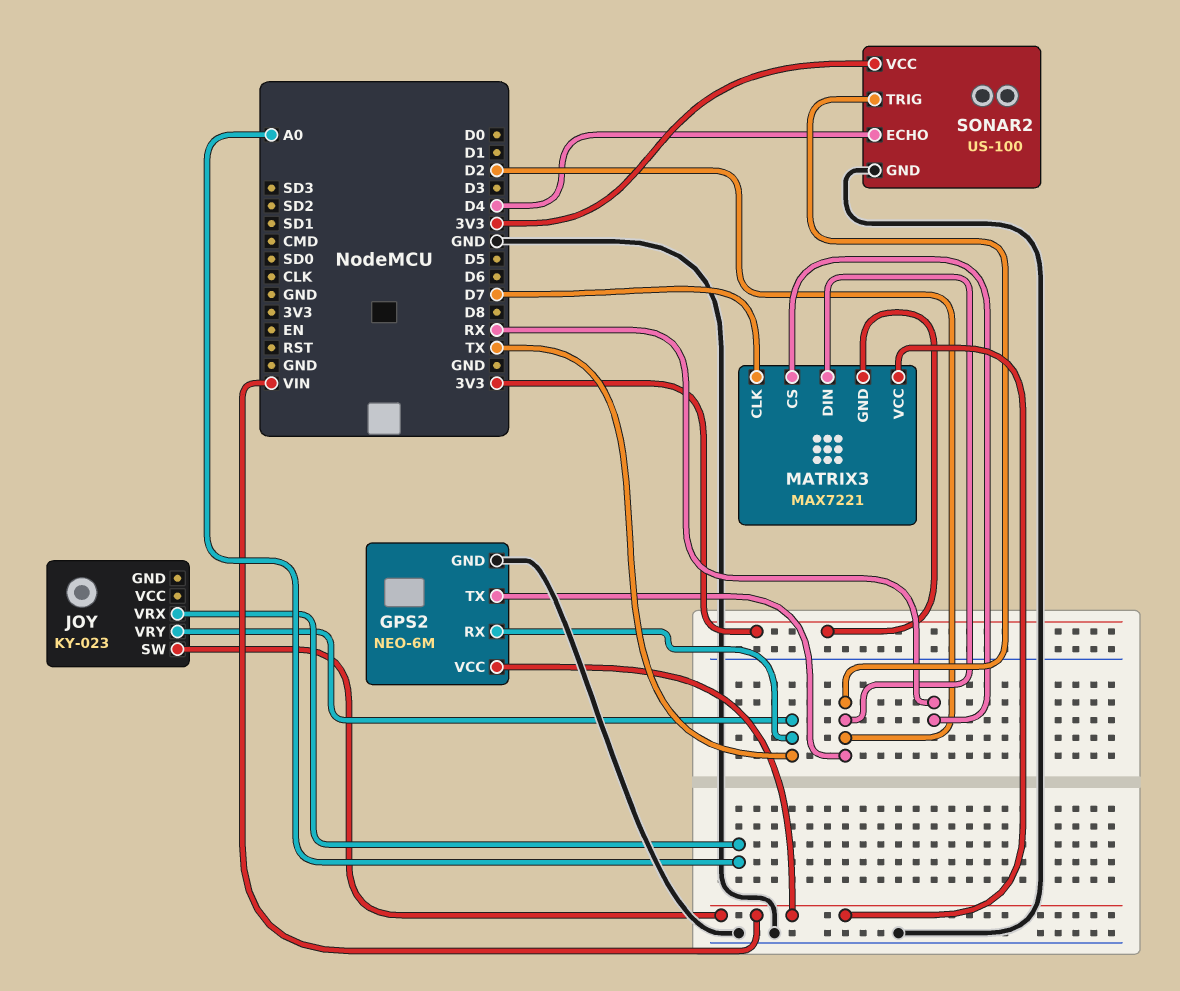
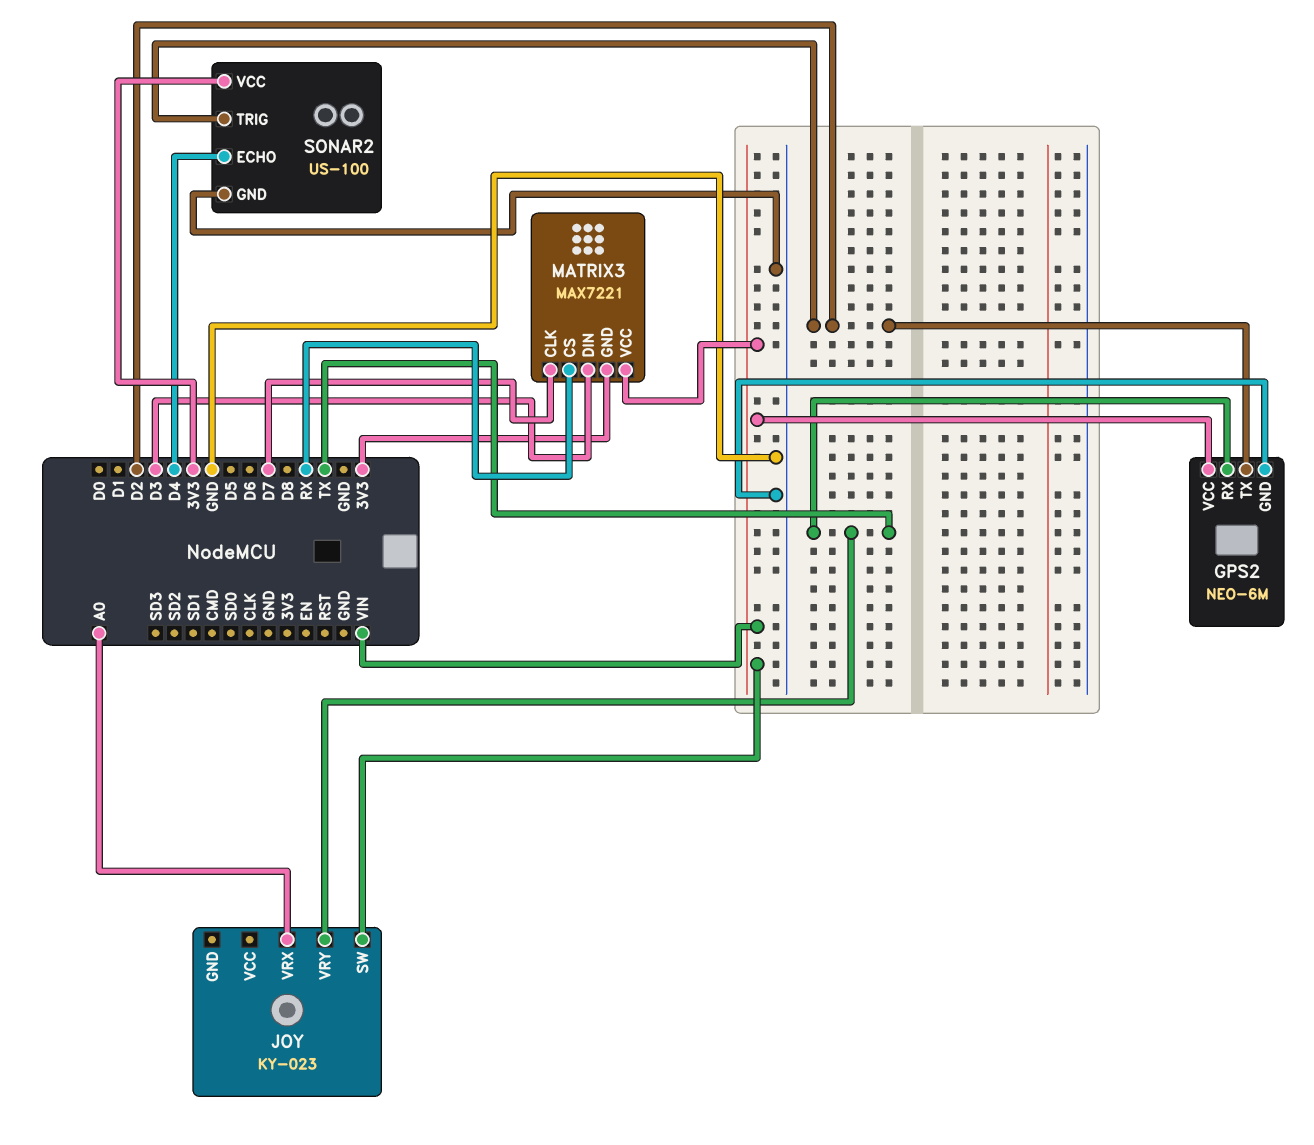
MATRIX3 pin DIN: D2 -> D3

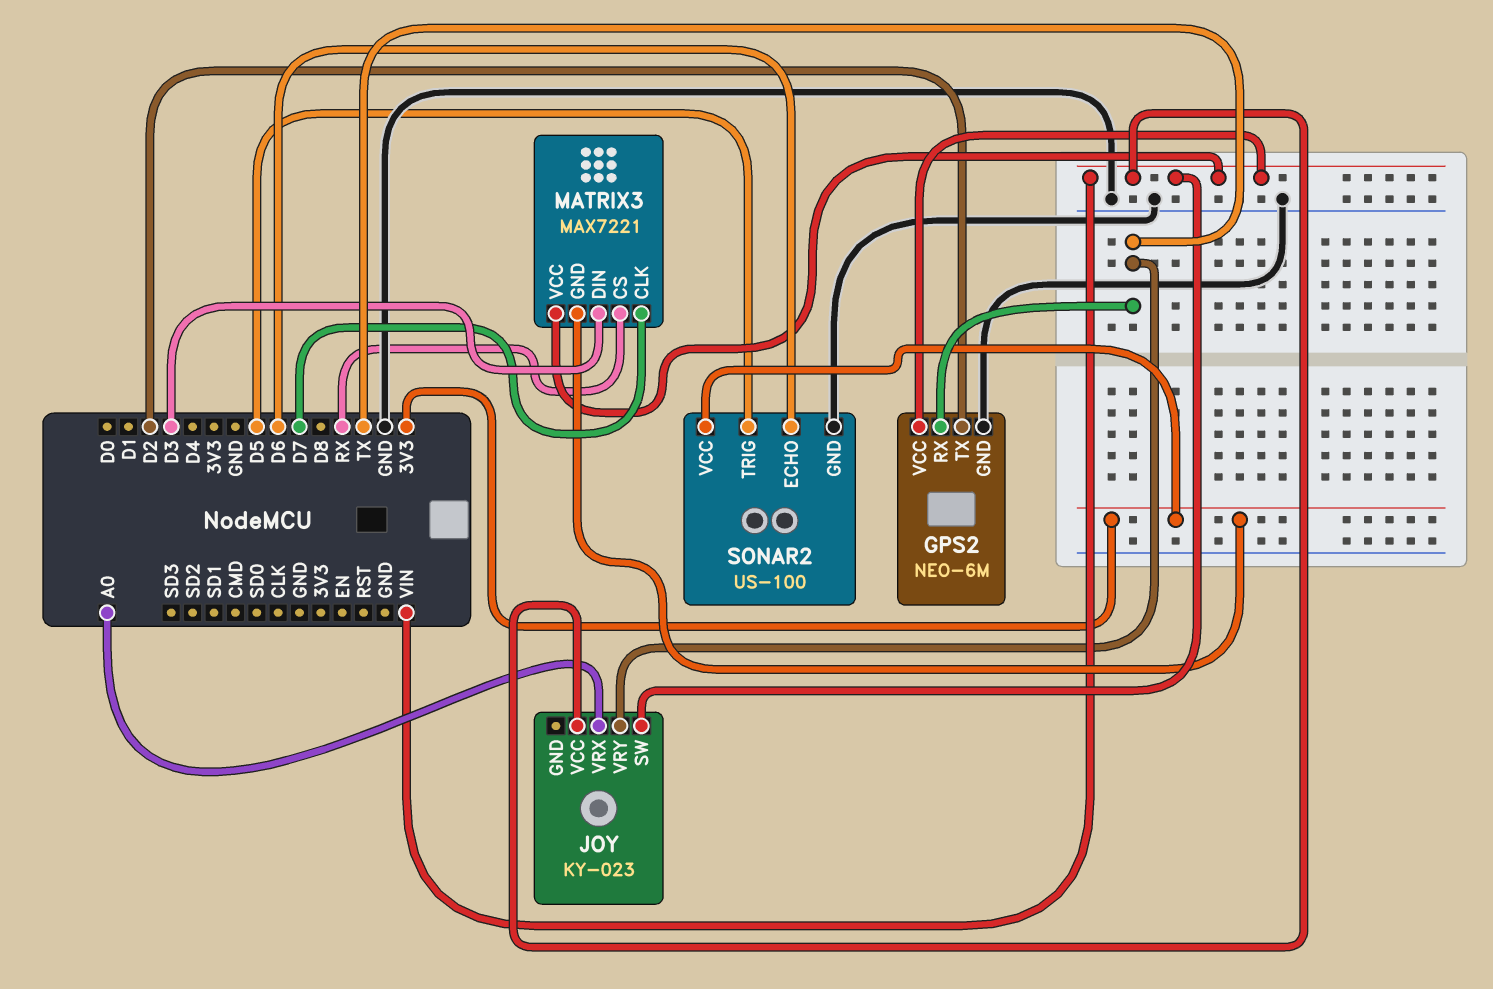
JOY pin VCC: none -> VIN
SONAR2 pin ECHO: D4 -> D6
SONAR2 pin TRIG: D2 -> D5

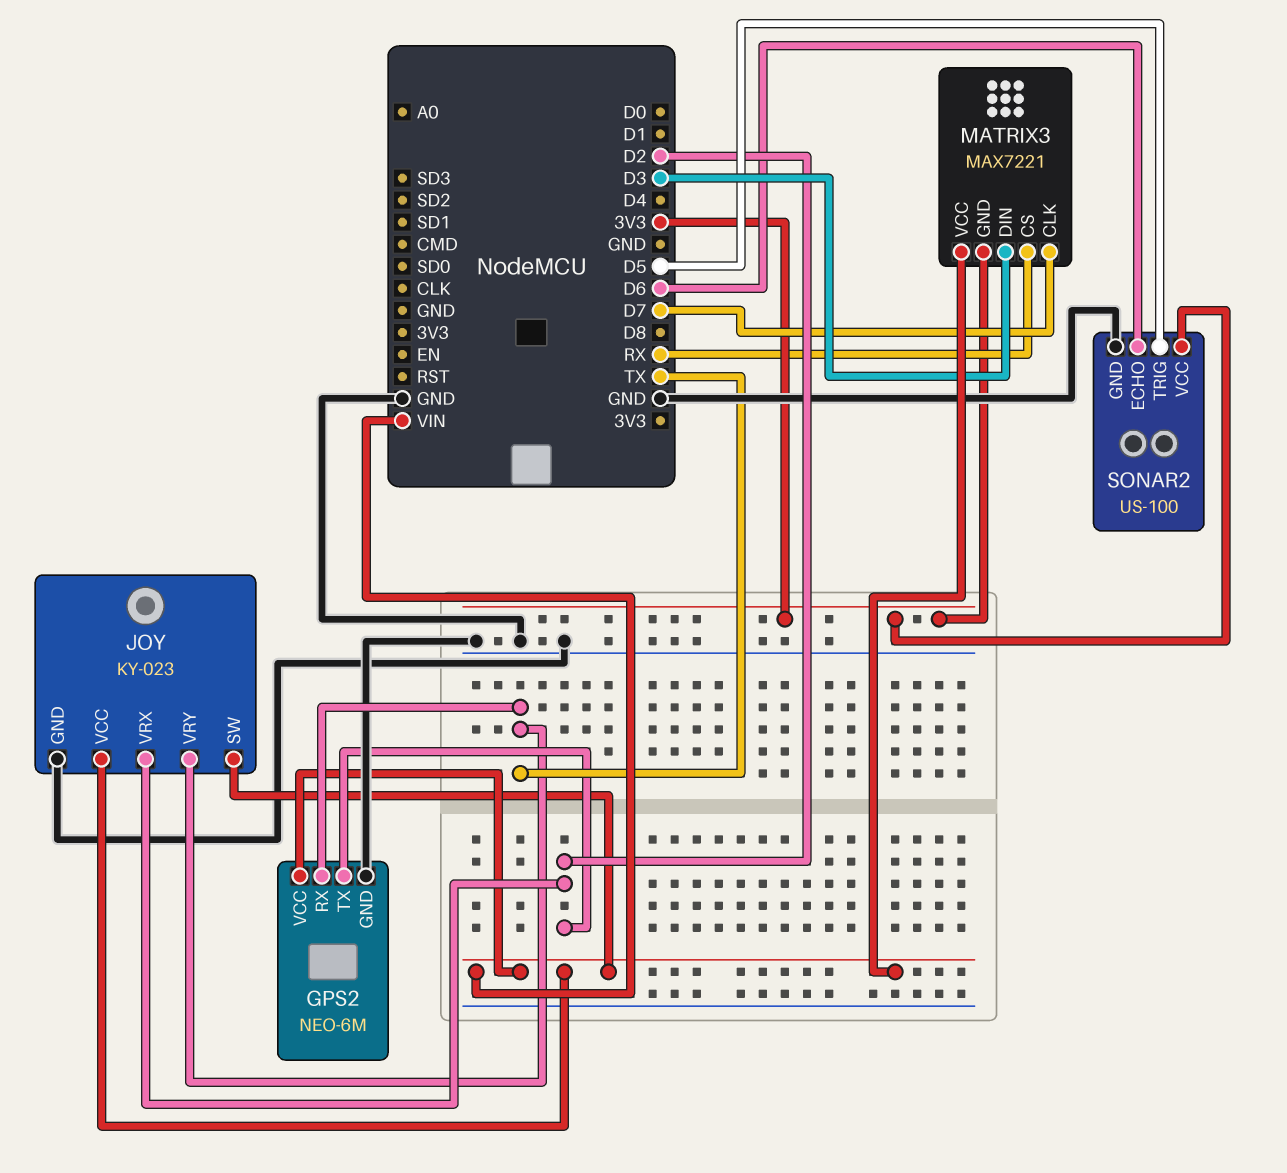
JOY pin GND: none -> GND
JOY pin VRX: A0 -> D2

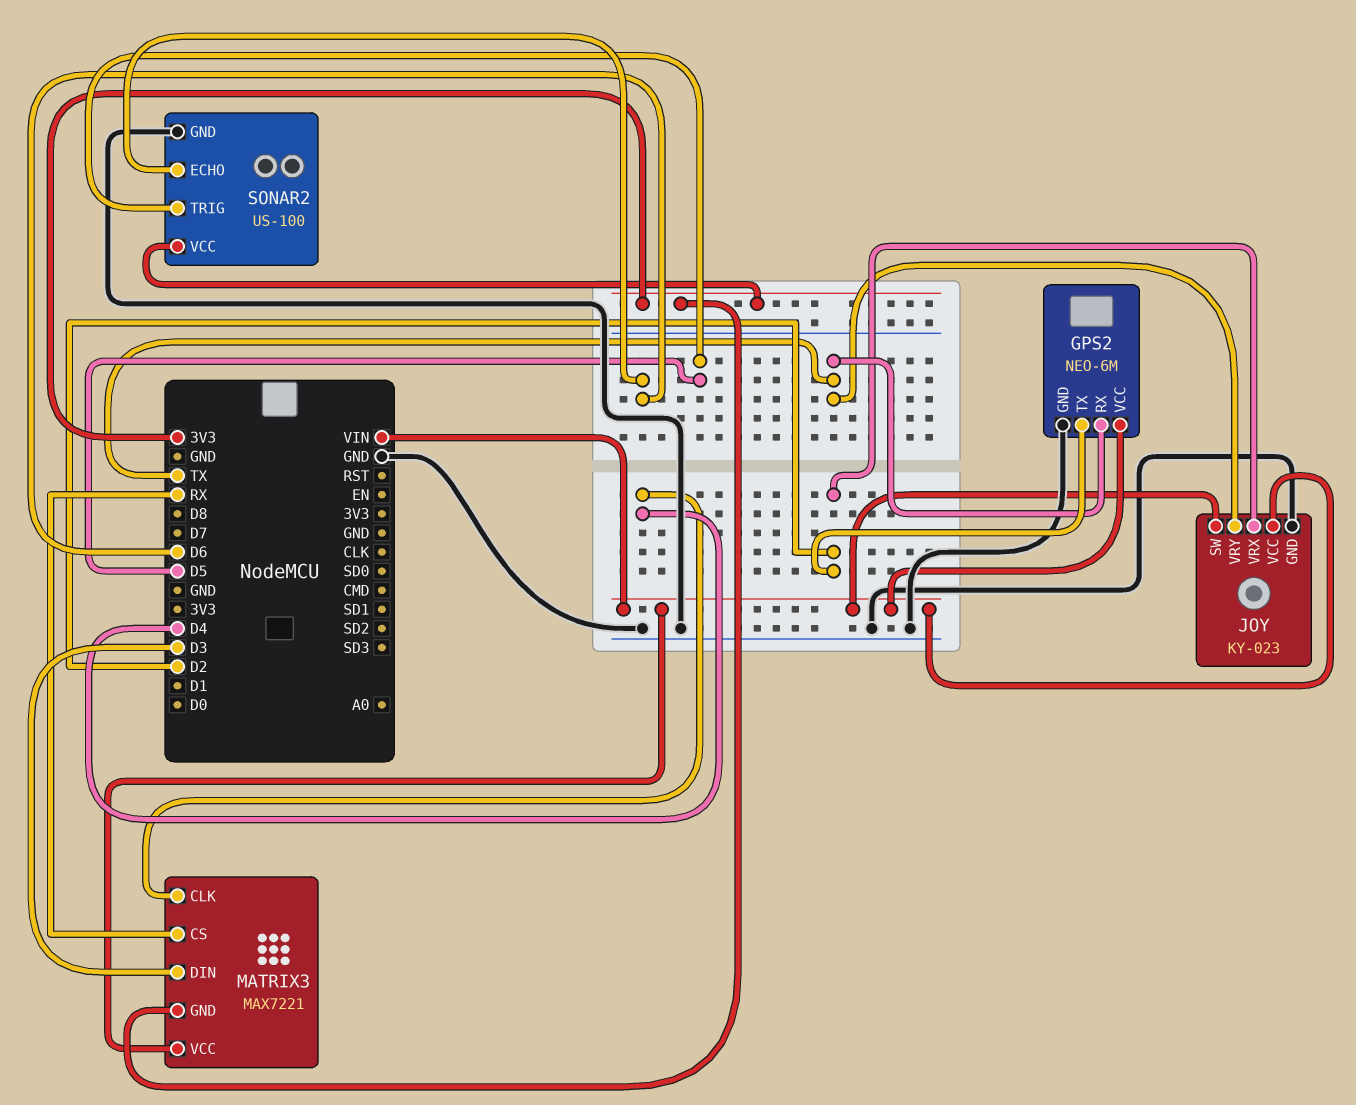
MATRIX3 pin CLK: D7 -> D4

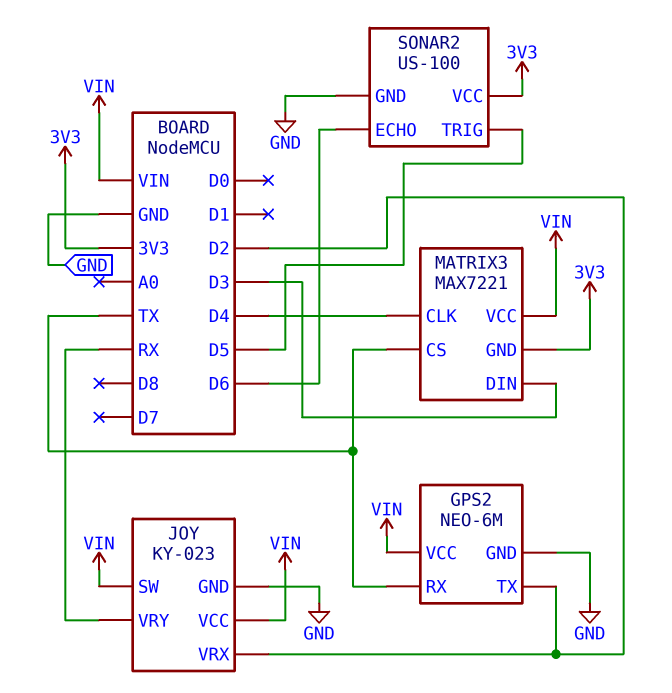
JOY pin VRY: TX -> RX
MATRIX3 pin CS: RX -> TX

